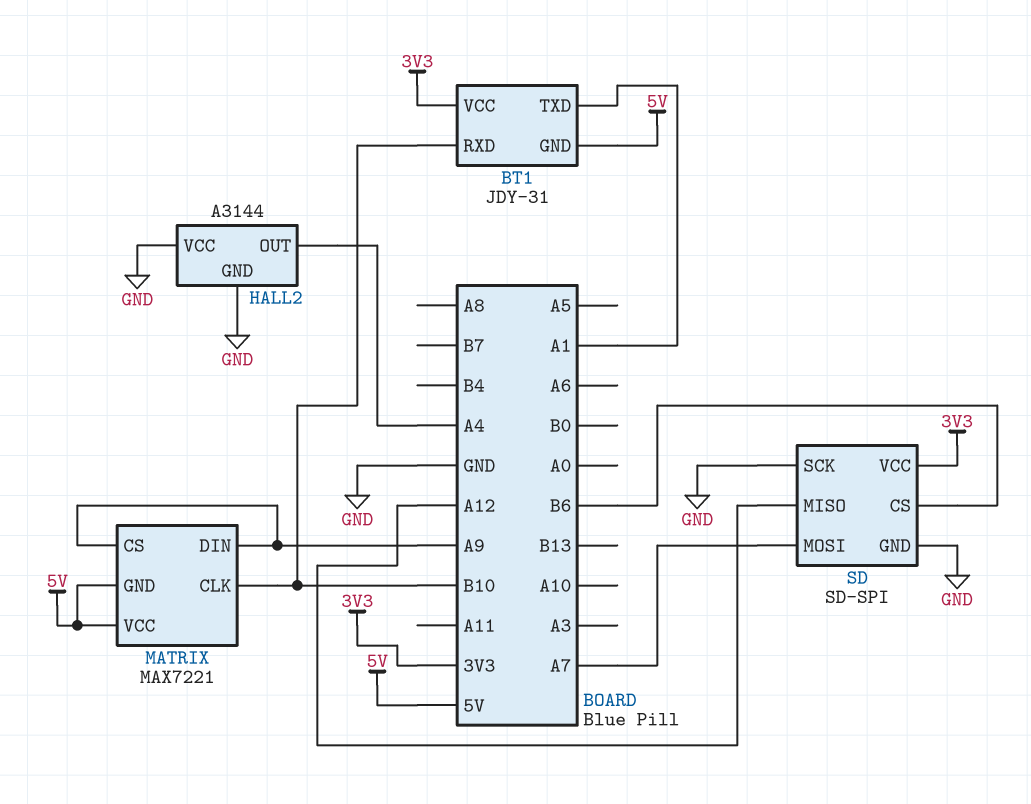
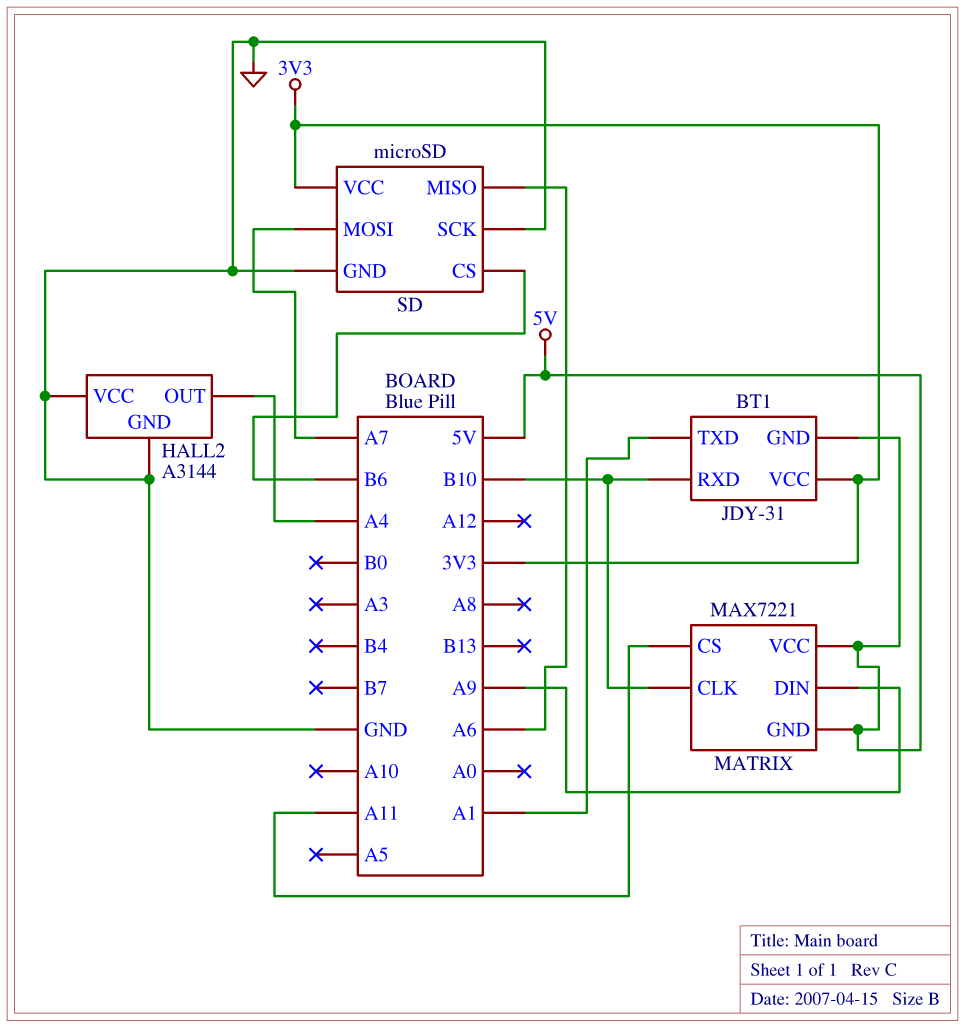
MATRIX pin CS: A9 -> A11
SD: SD-SPI -> microSD
SD pin MISO: A12 -> A6

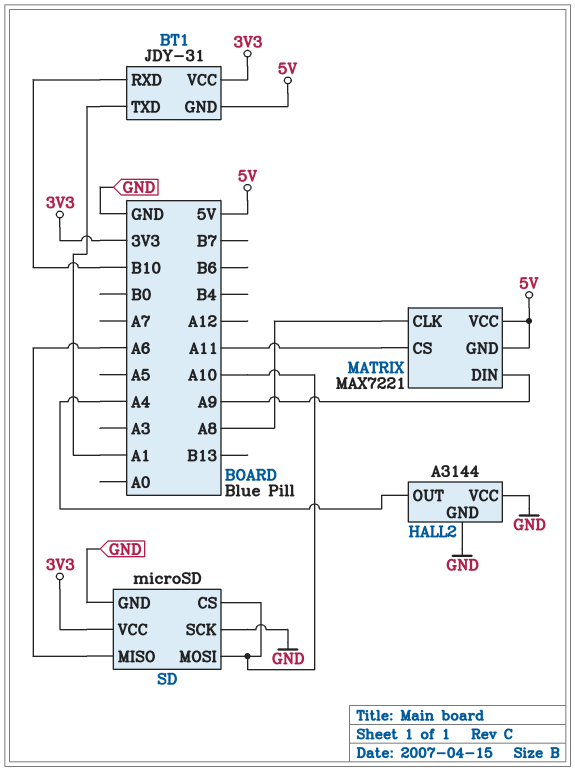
MATRIX pin CLK: B10 -> A8
SD pin CS: B6 -> A10
SD pin MOSI: A7 -> A10

